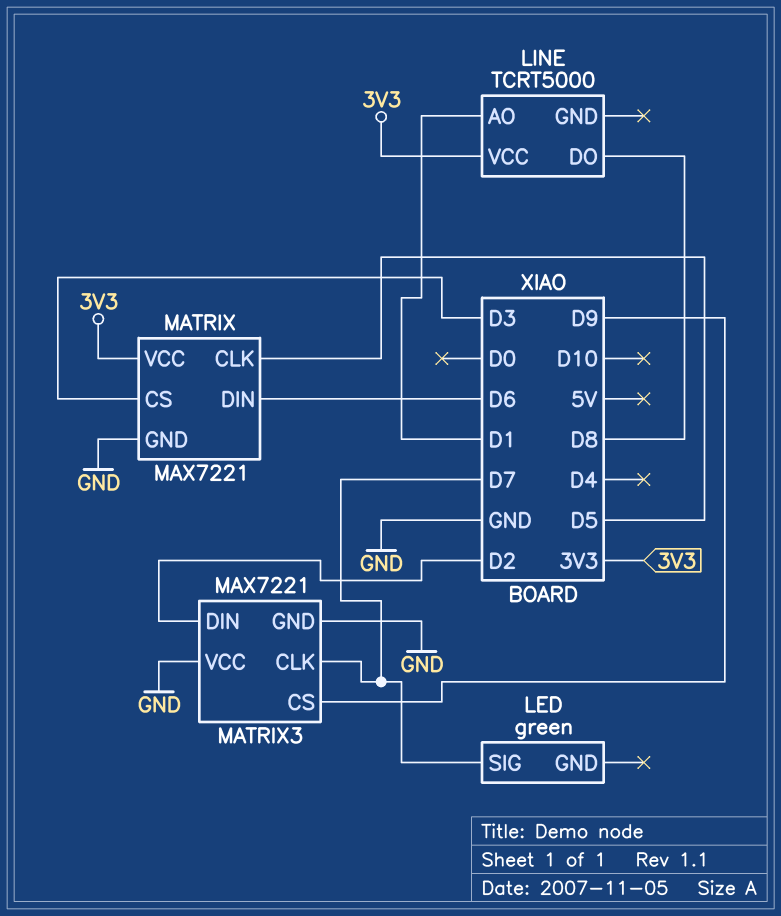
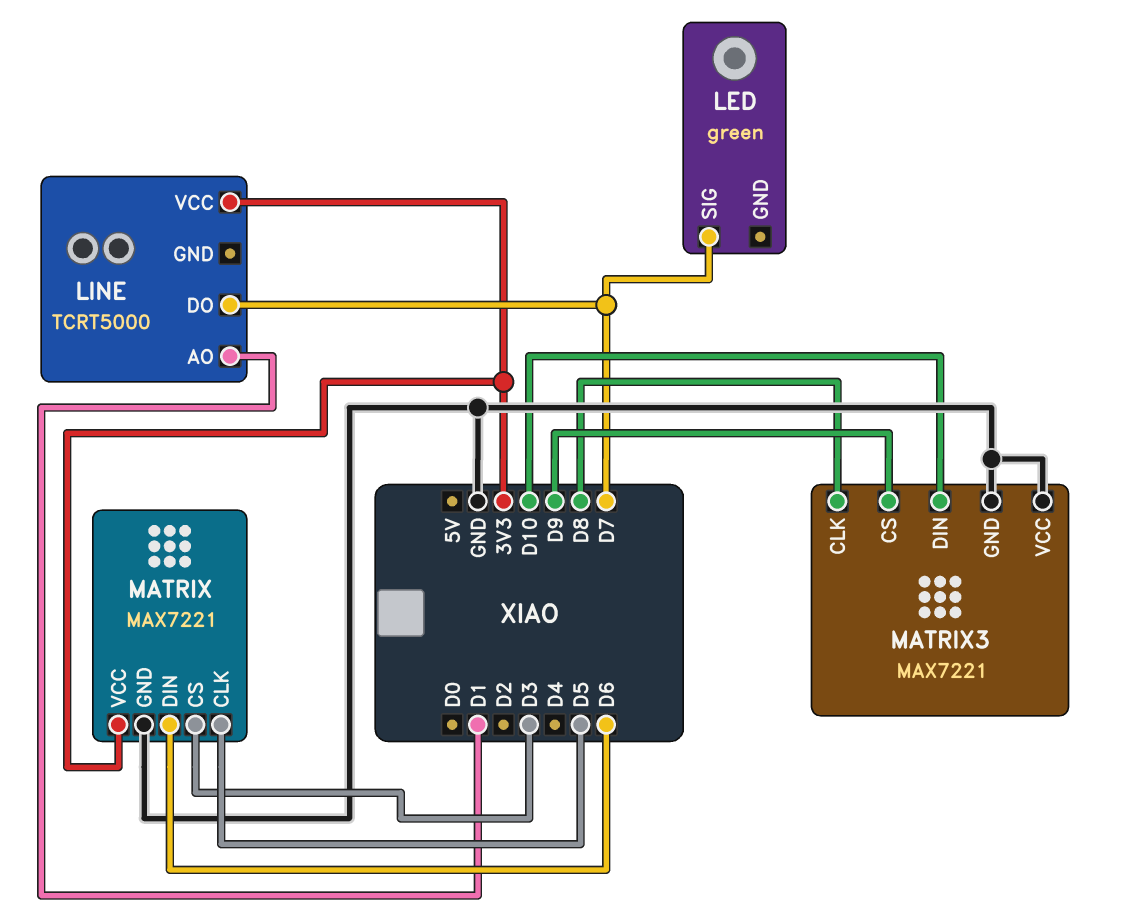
LINE pin DO: D8 -> D7
MATRIX3 pin CLK: D7 -> D8
MATRIX3 pin DIN: D2 -> D10

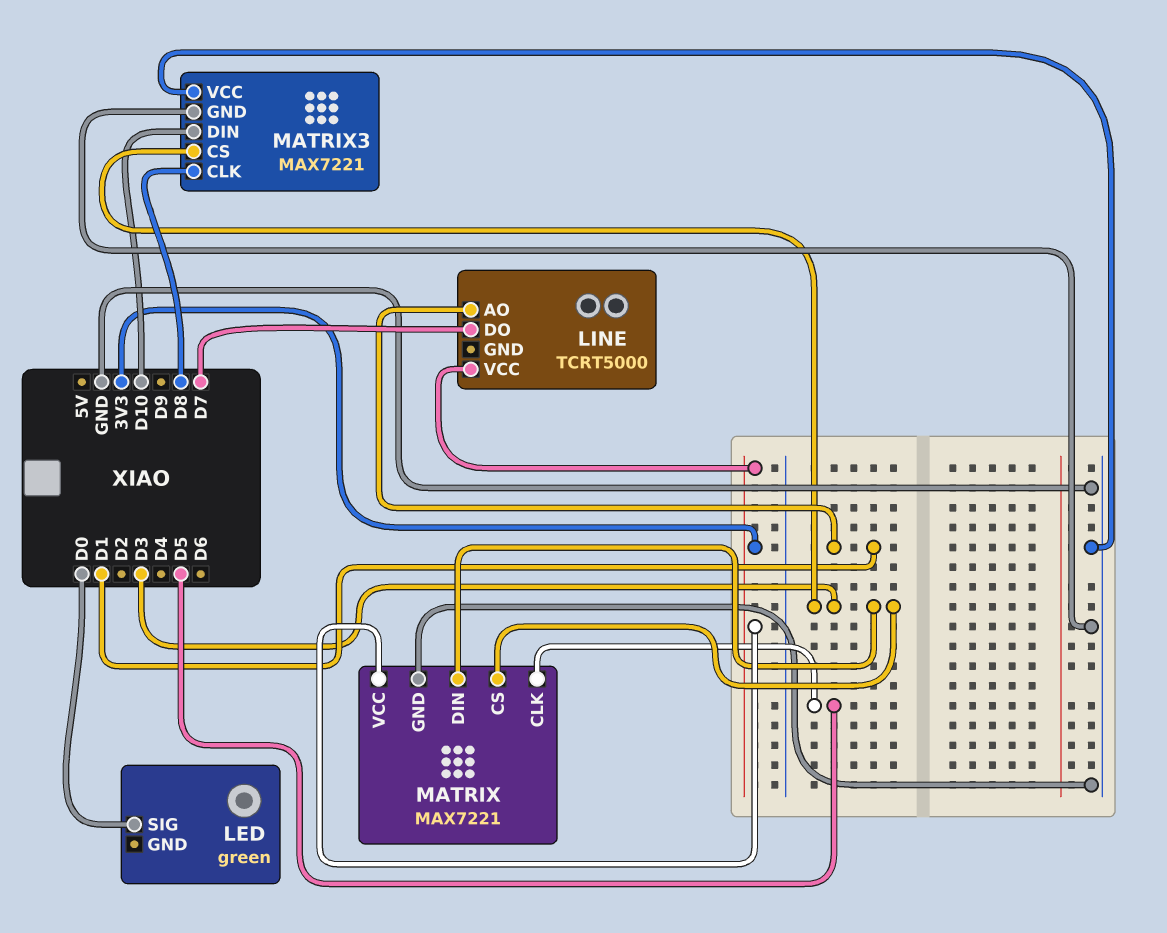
LED pin SIG: D7 -> D0
MATRIX pin DIN: D6 -> D3
MATRIX3 pin CS: D9 -> D3

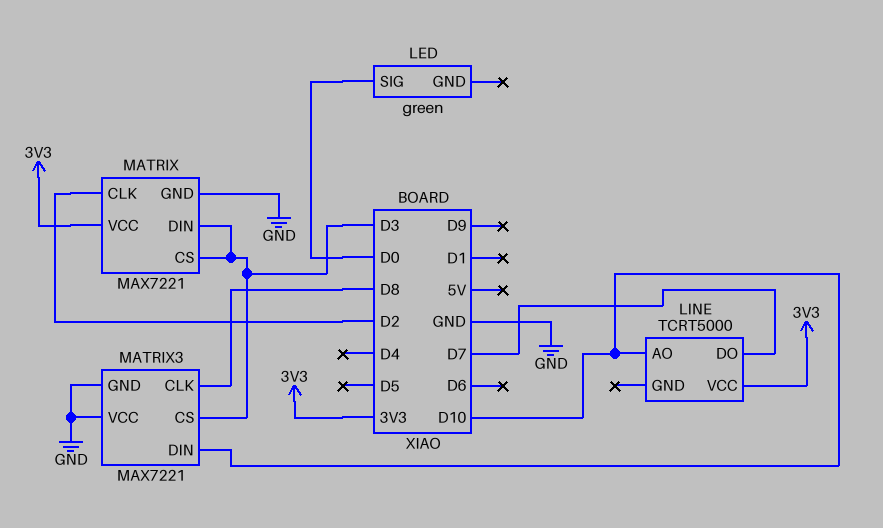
LINE pin AO: D1 -> D10
MATRIX pin CLK: D5 -> D2

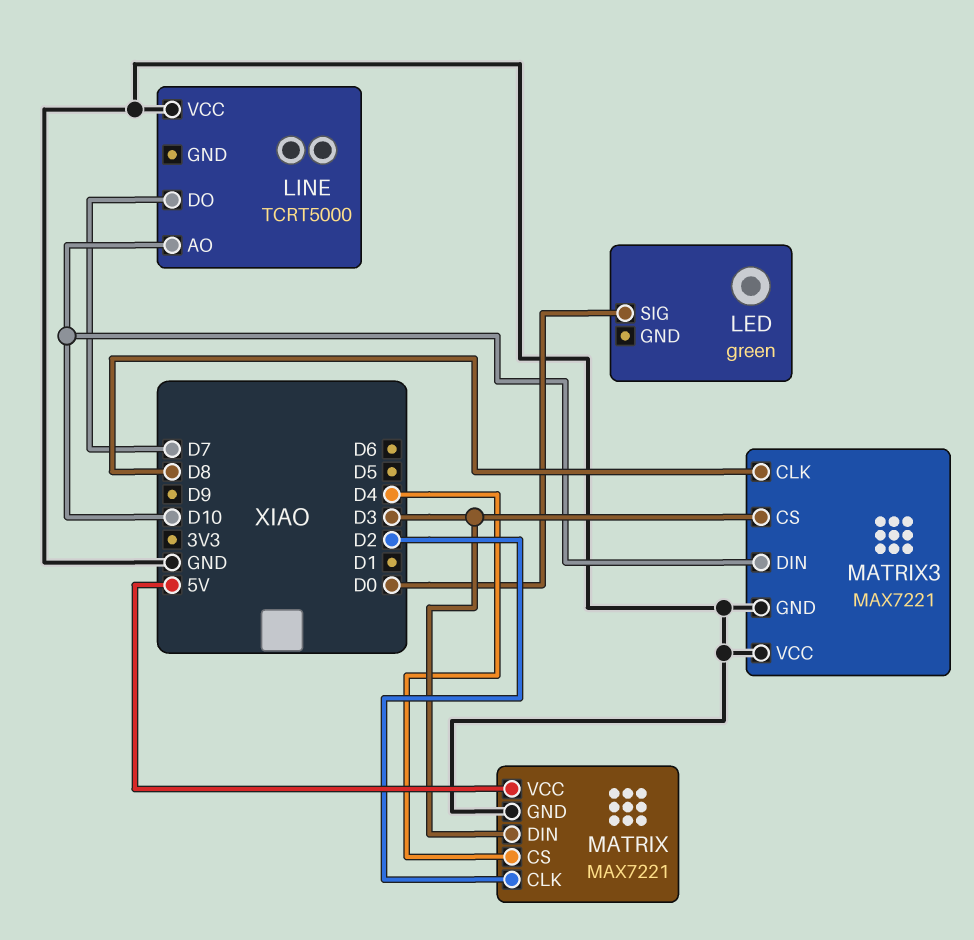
LINE pin VCC: 3V3 -> GND
MATRIX pin CS: D3 -> D4
MATRIX pin VCC: 3V3 -> 5V

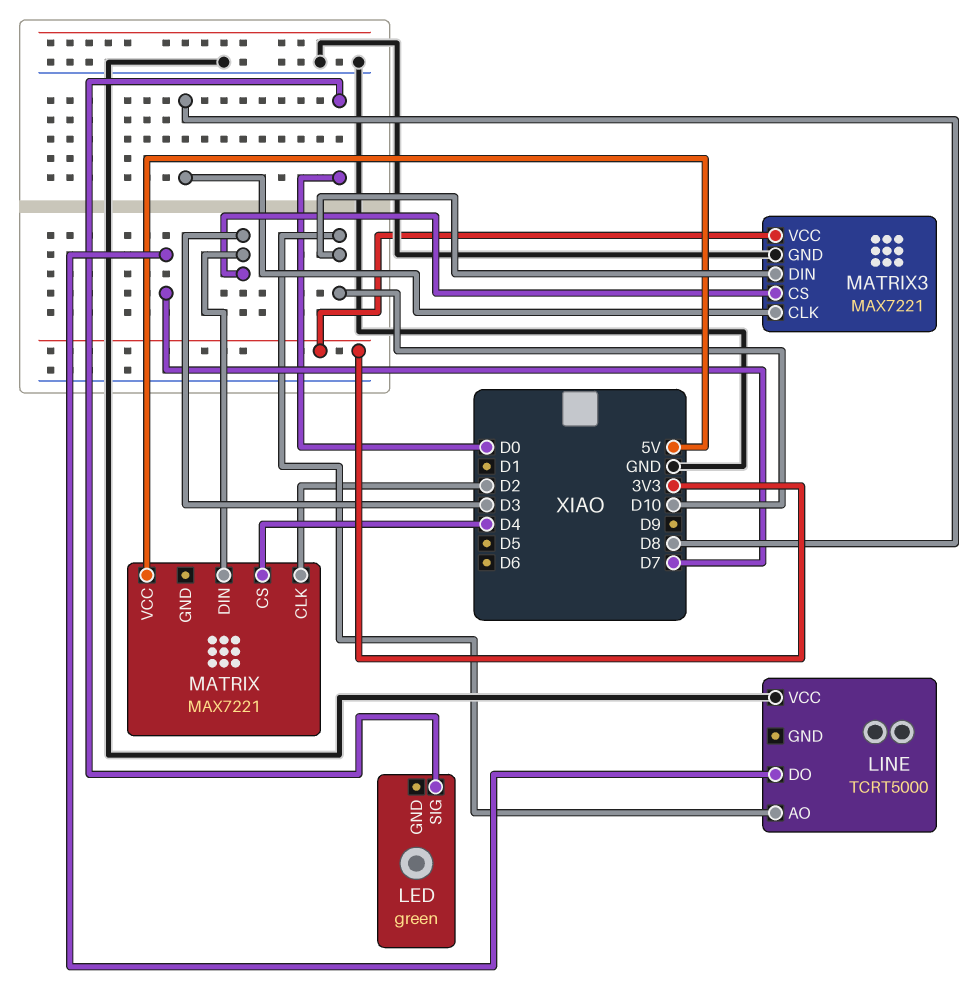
MATRIX pin GND: GND -> none
MATRIX3 pin VCC: GND -> 3V3

